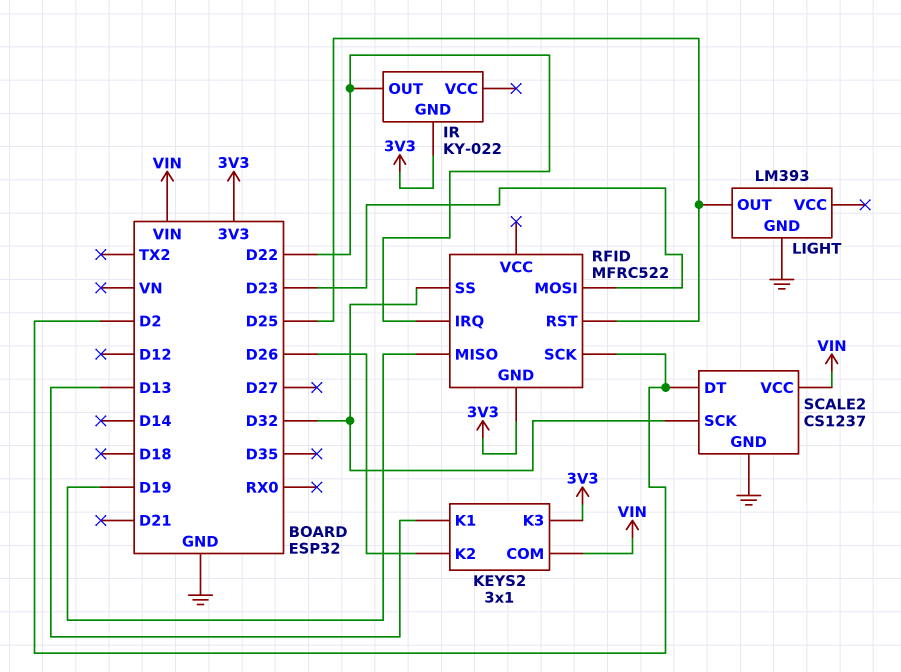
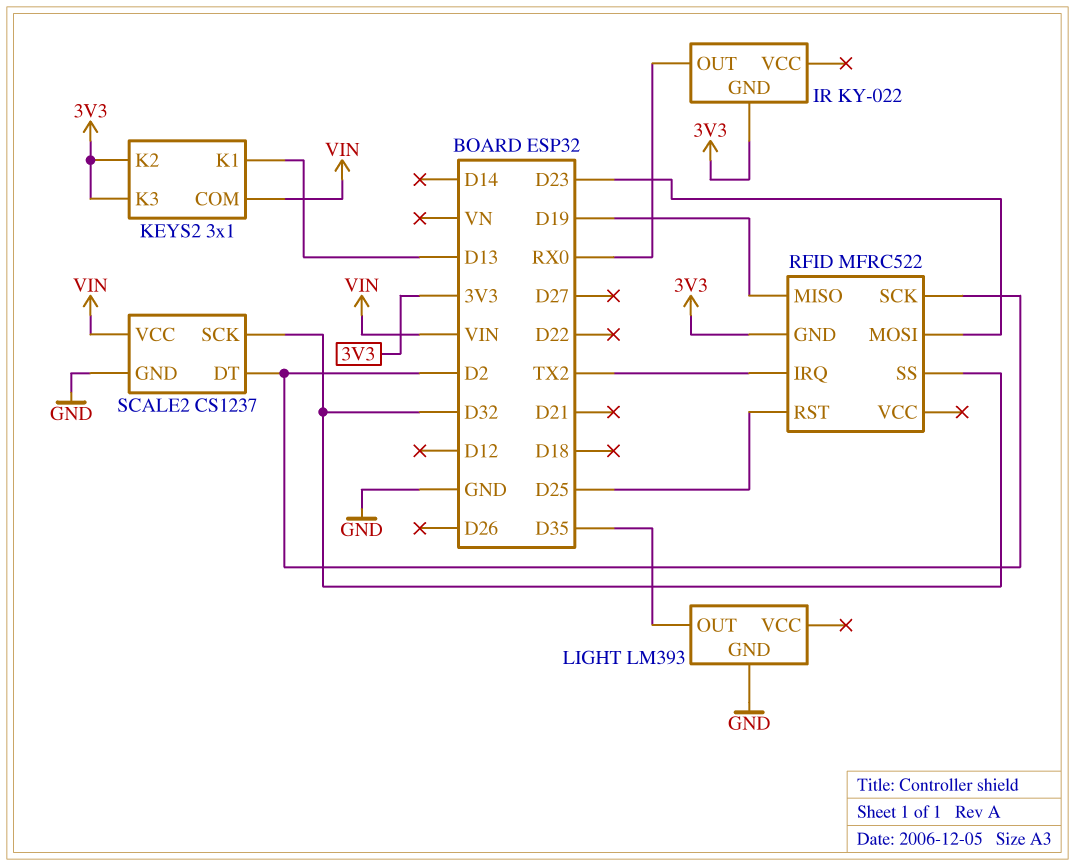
IR pin OUT: D22 -> RX0
KEYS2 pin K2: D26 -> 3V3
LIGHT pin OUT: D25 -> D35
RFID pin IRQ: D22 -> TX2

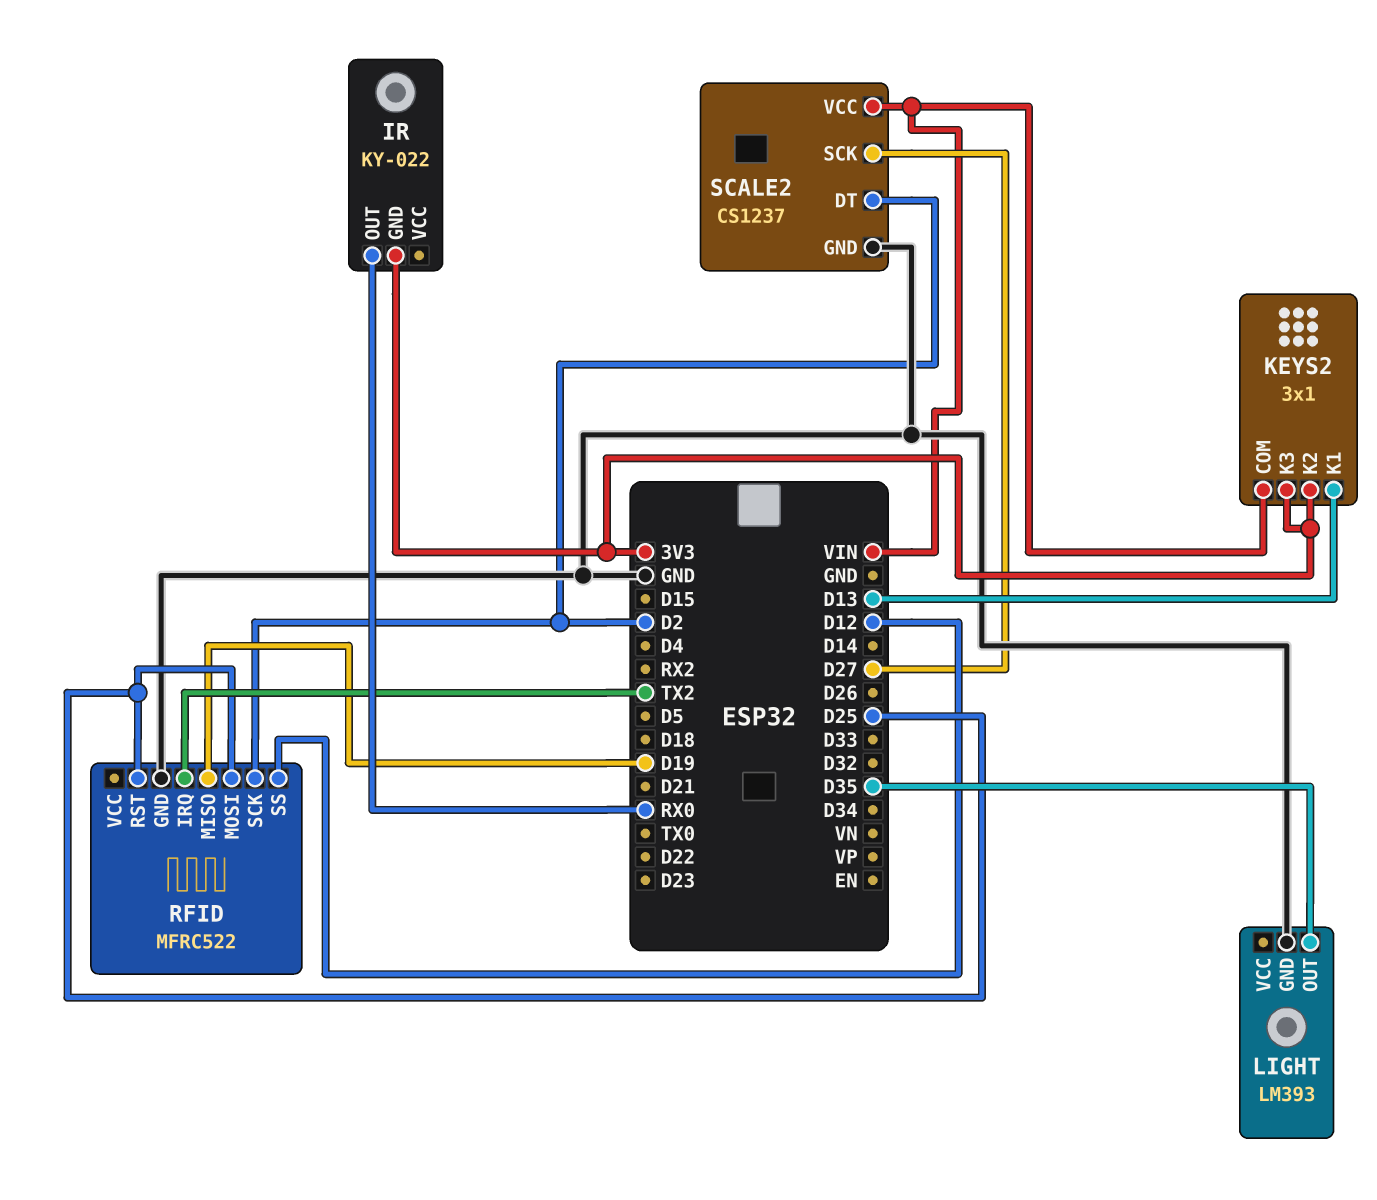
RFID pin GND: 3V3 -> GND
RFID pin MOSI: D23 -> D25
RFID pin SS: D32 -> D12
SCALE2 pin SCK: D32 -> D27

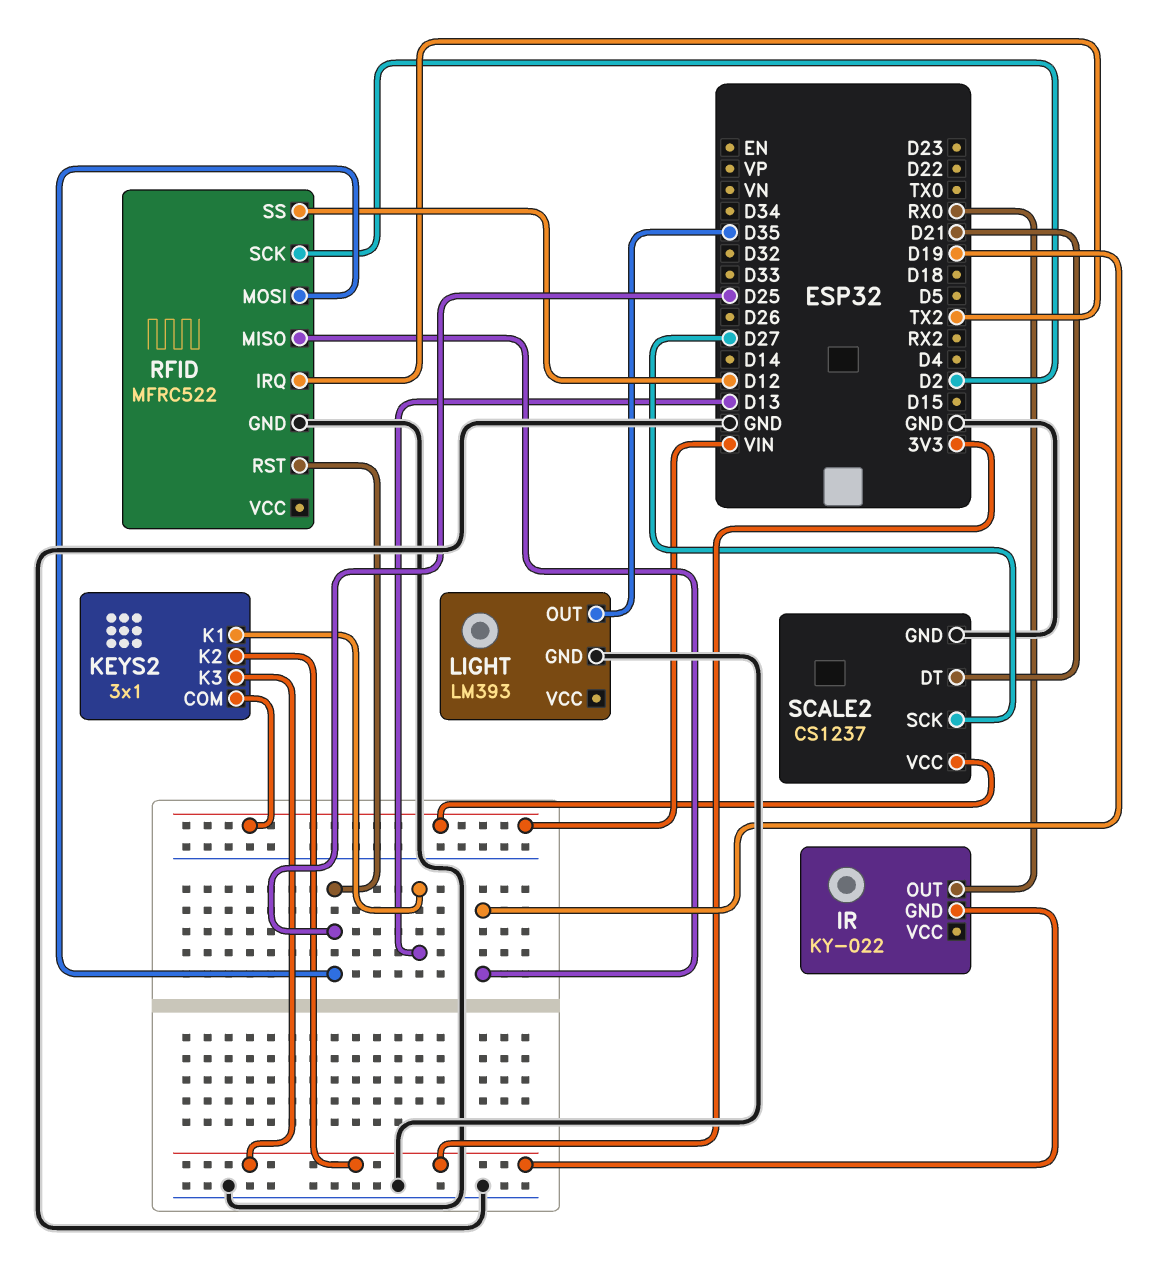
SCALE2 pin DT: D2 -> D21

